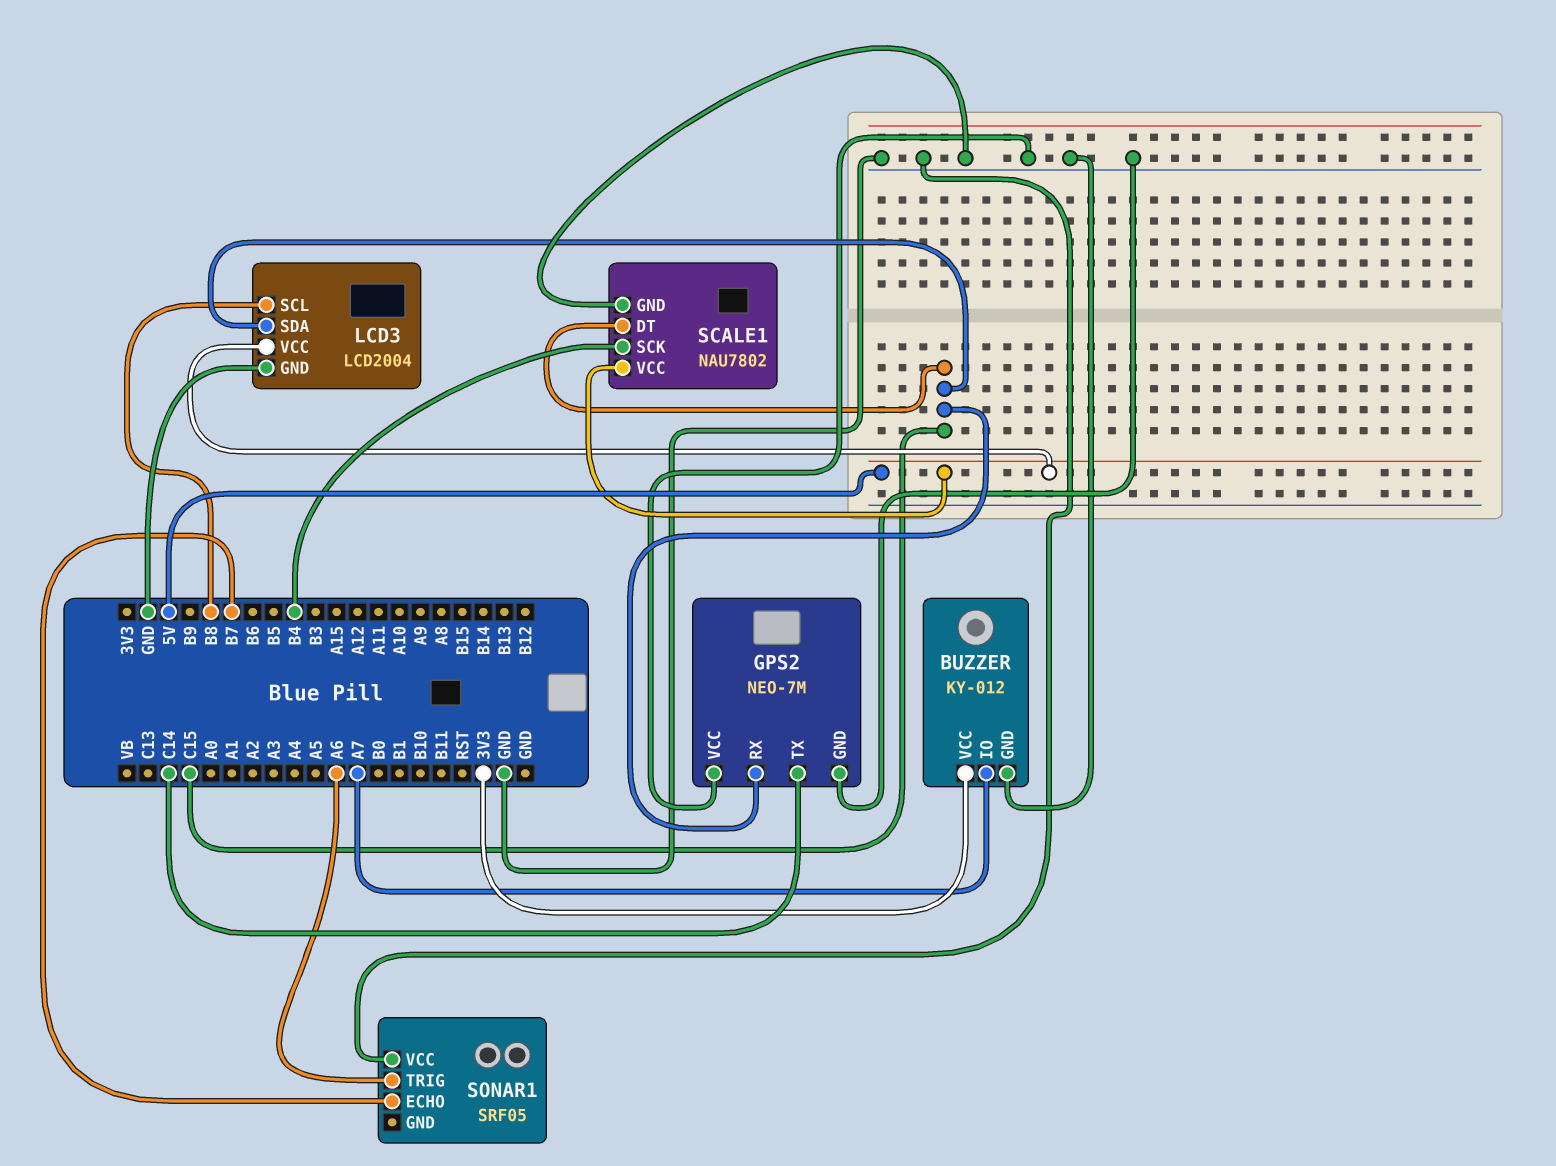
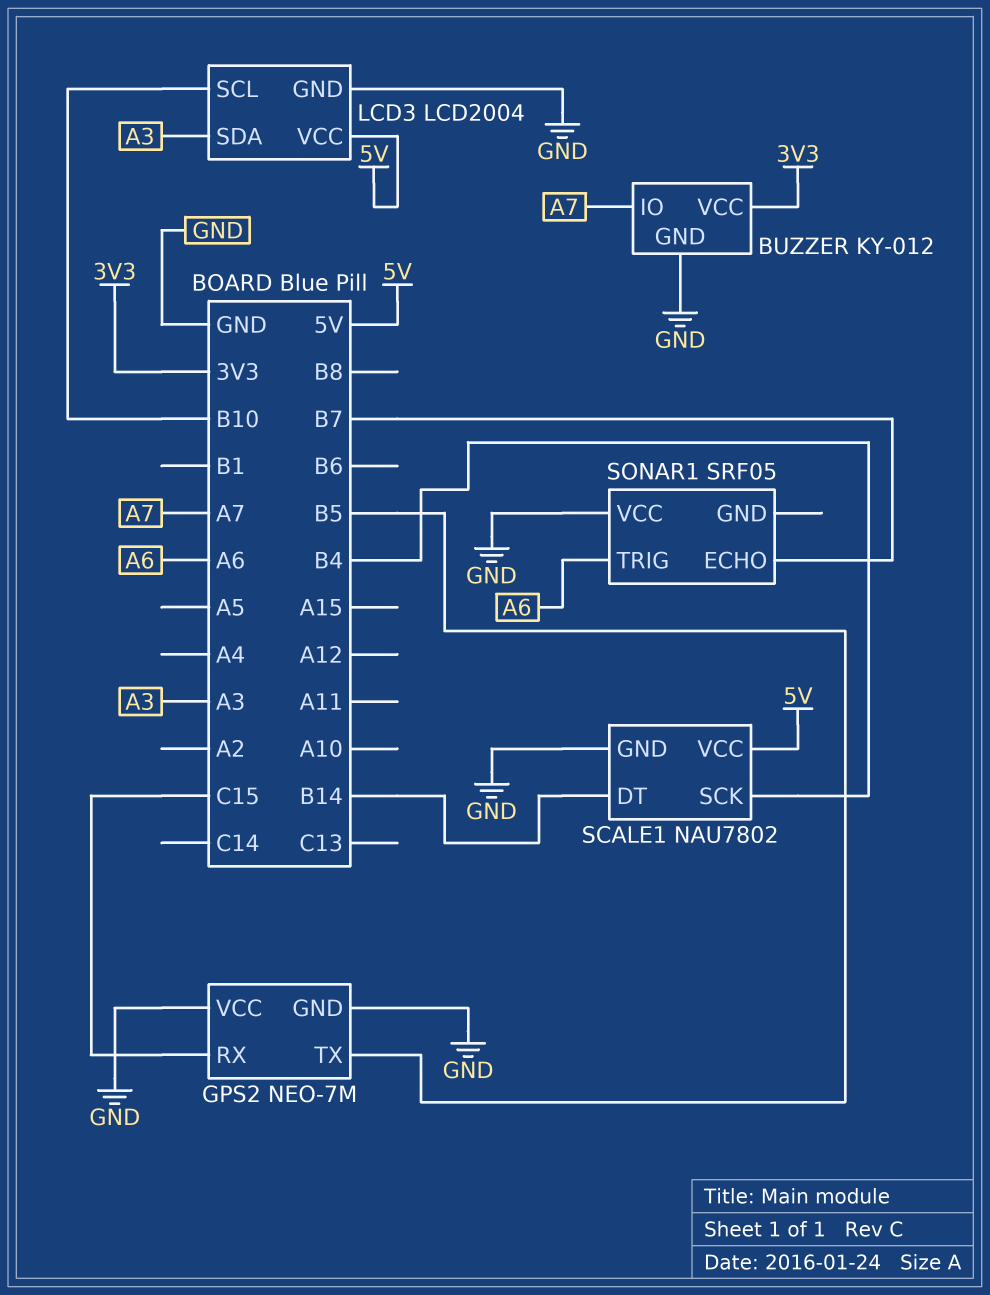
GPS2 pin TX: C14 -> B5
LCD3 pin SCL: B8 -> B10
LCD3 pin SDA: C15 -> A3
SCALE1 pin DT: C15 -> B14

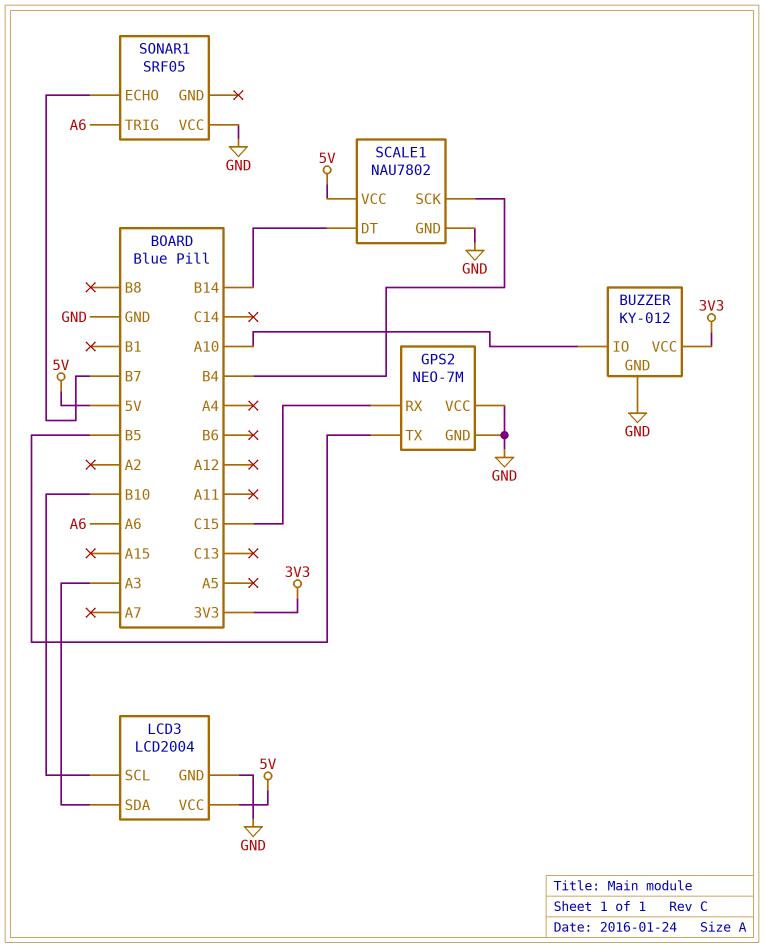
BUZZER pin IO: A7 -> A10

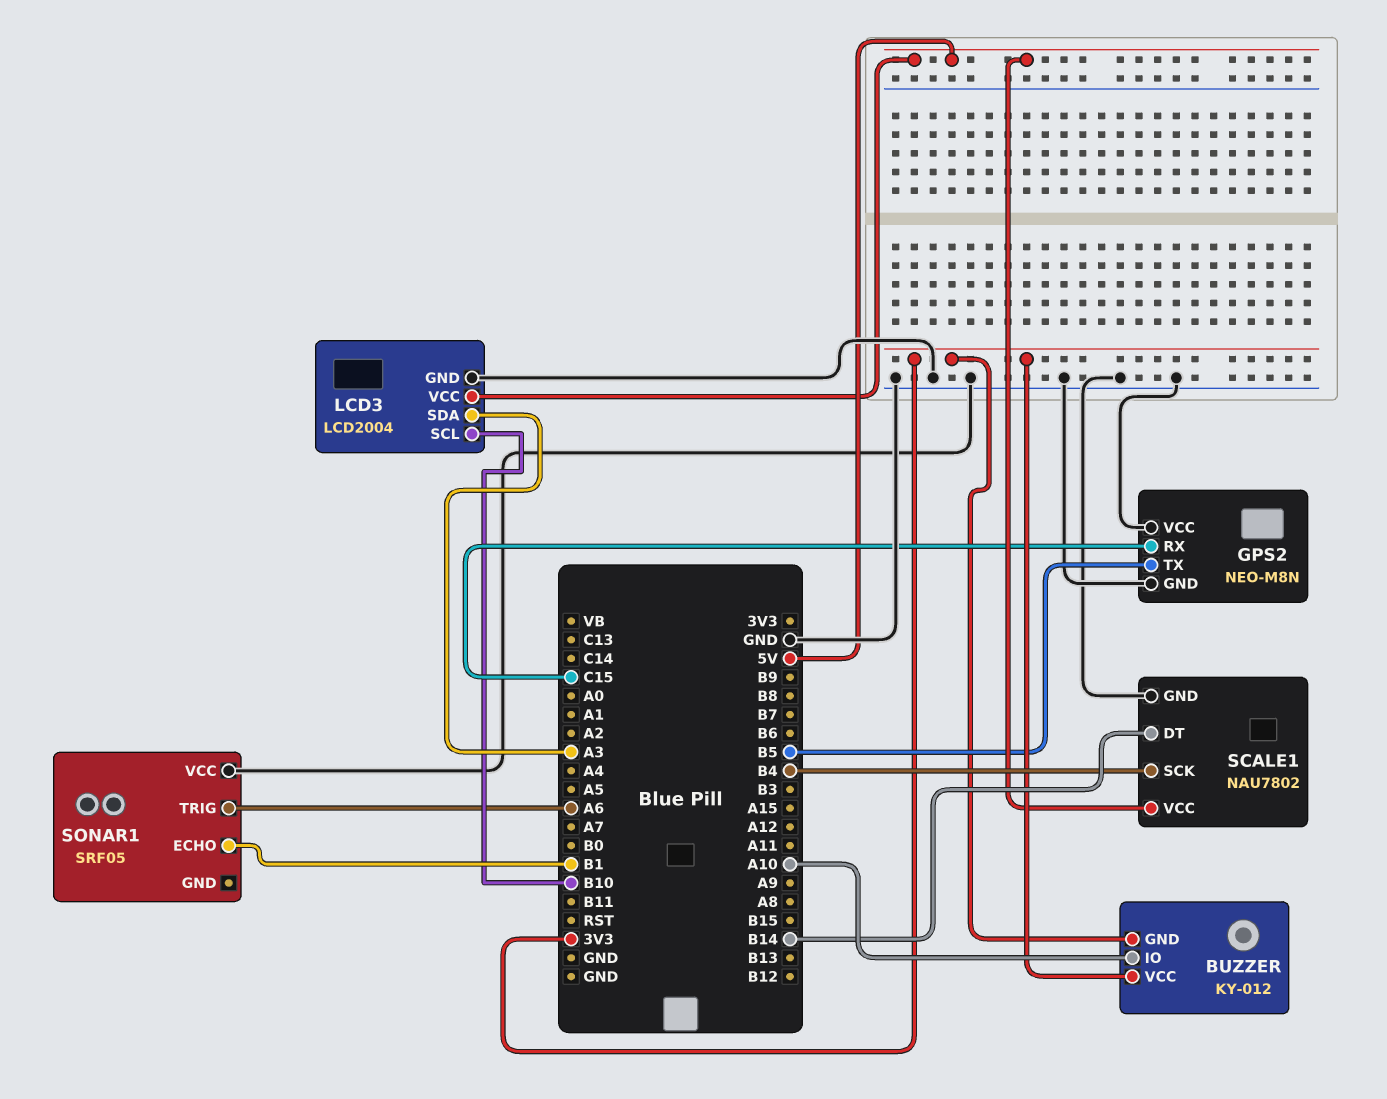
BUZZER pin GND: GND -> 3V3
GPS2: NEO-7M -> NEO-M8N
SONAR1 pin ECHO: B7 -> B1

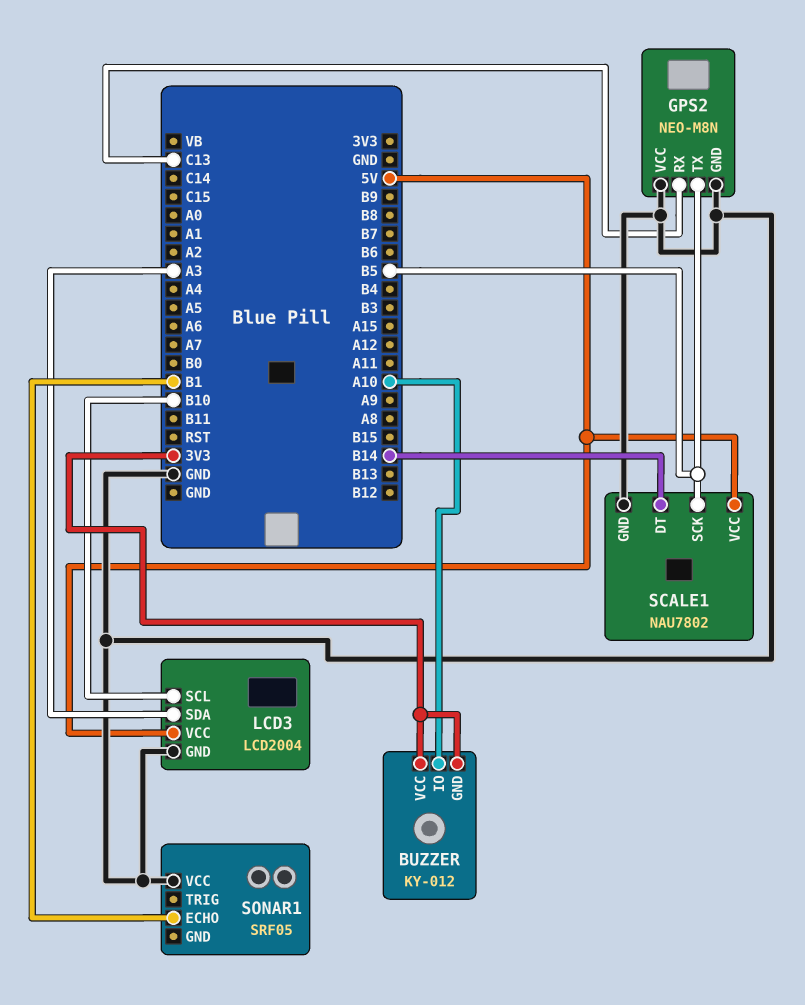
GPS2 pin RX: C15 -> C13
SCALE1 pin SCK: B4 -> B5
SONAR1 pin TRIG: A6 -> none

